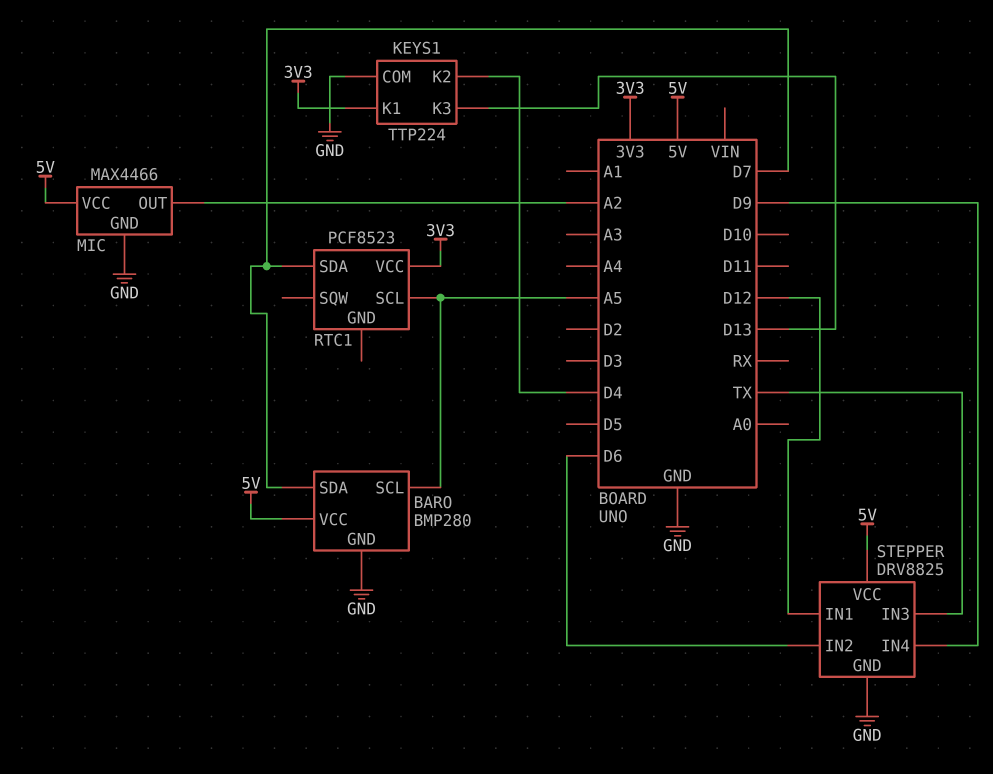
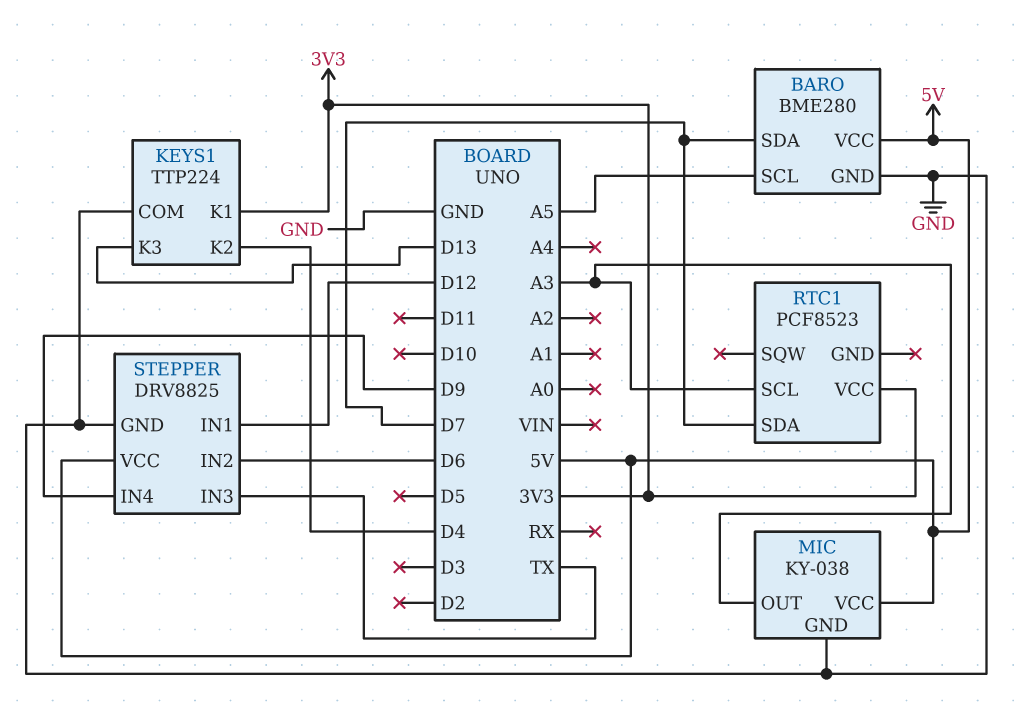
BARO: BMP280 -> BME280
MIC: MAX4466 -> KY-038
MIC pin OUT: A2 -> A3
RTC1 pin SCL: A5 -> A3

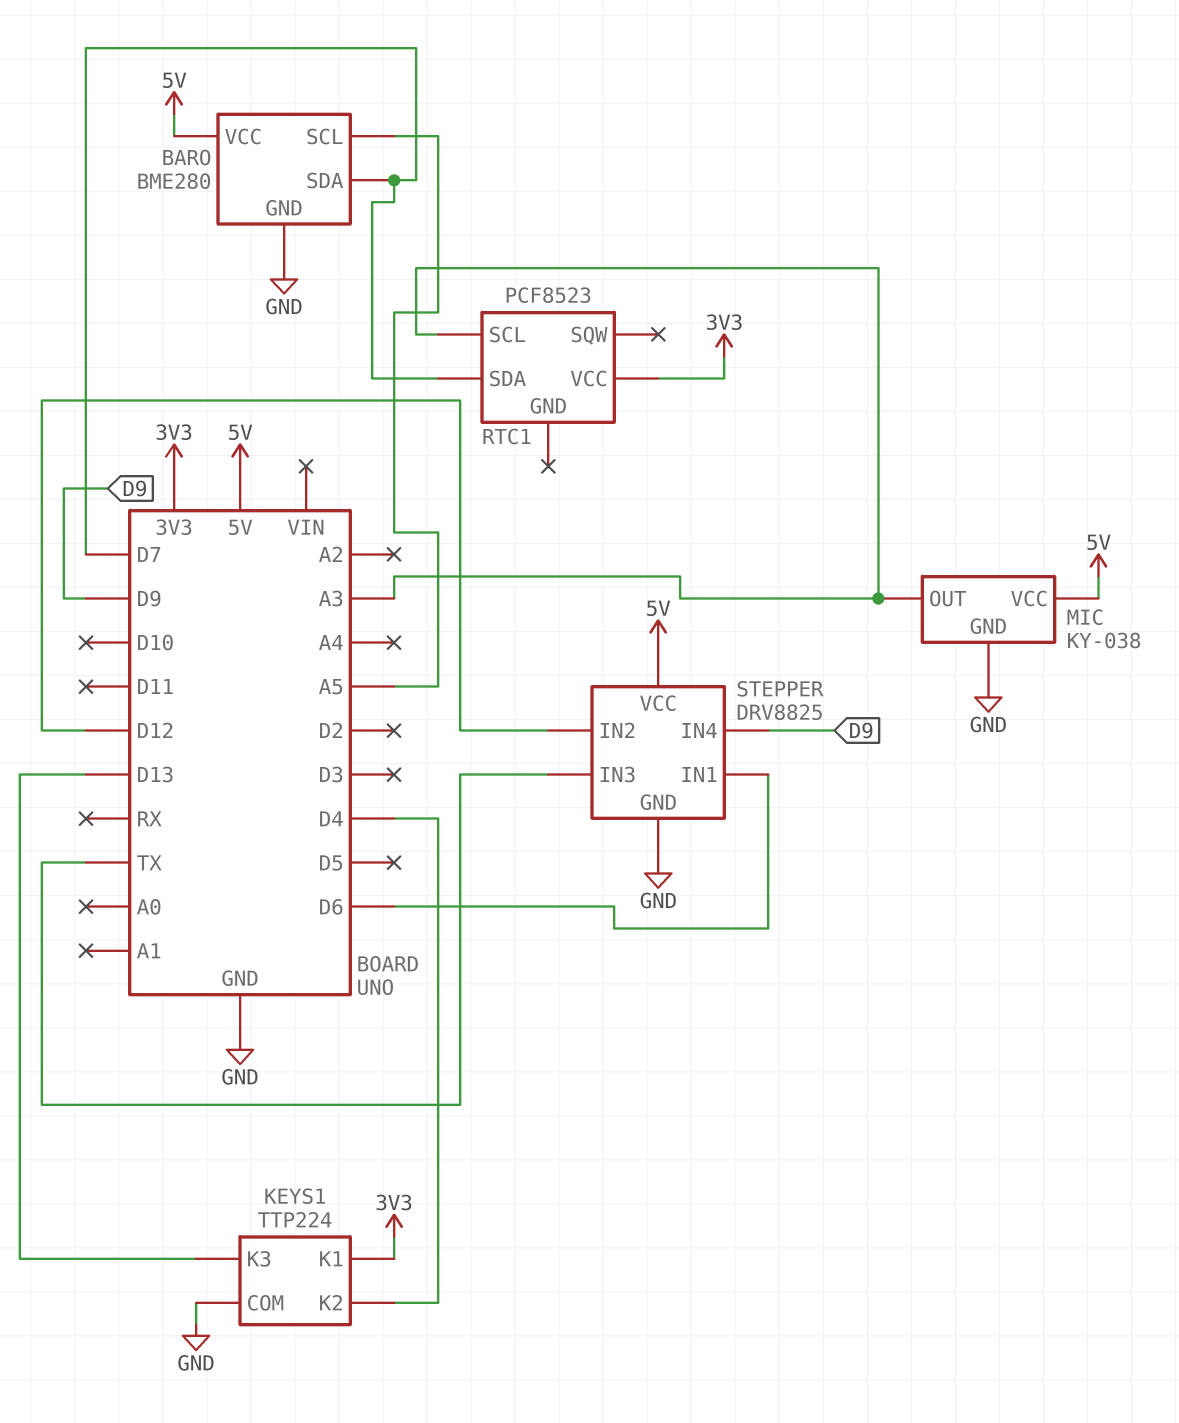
STEPPER pin IN1: D12 -> D6
STEPPER pin IN2: D6 -> D12

